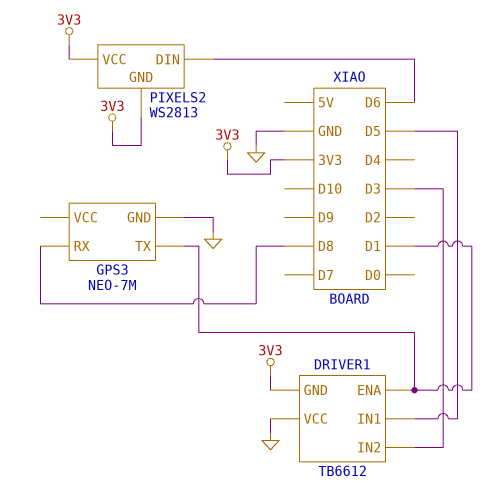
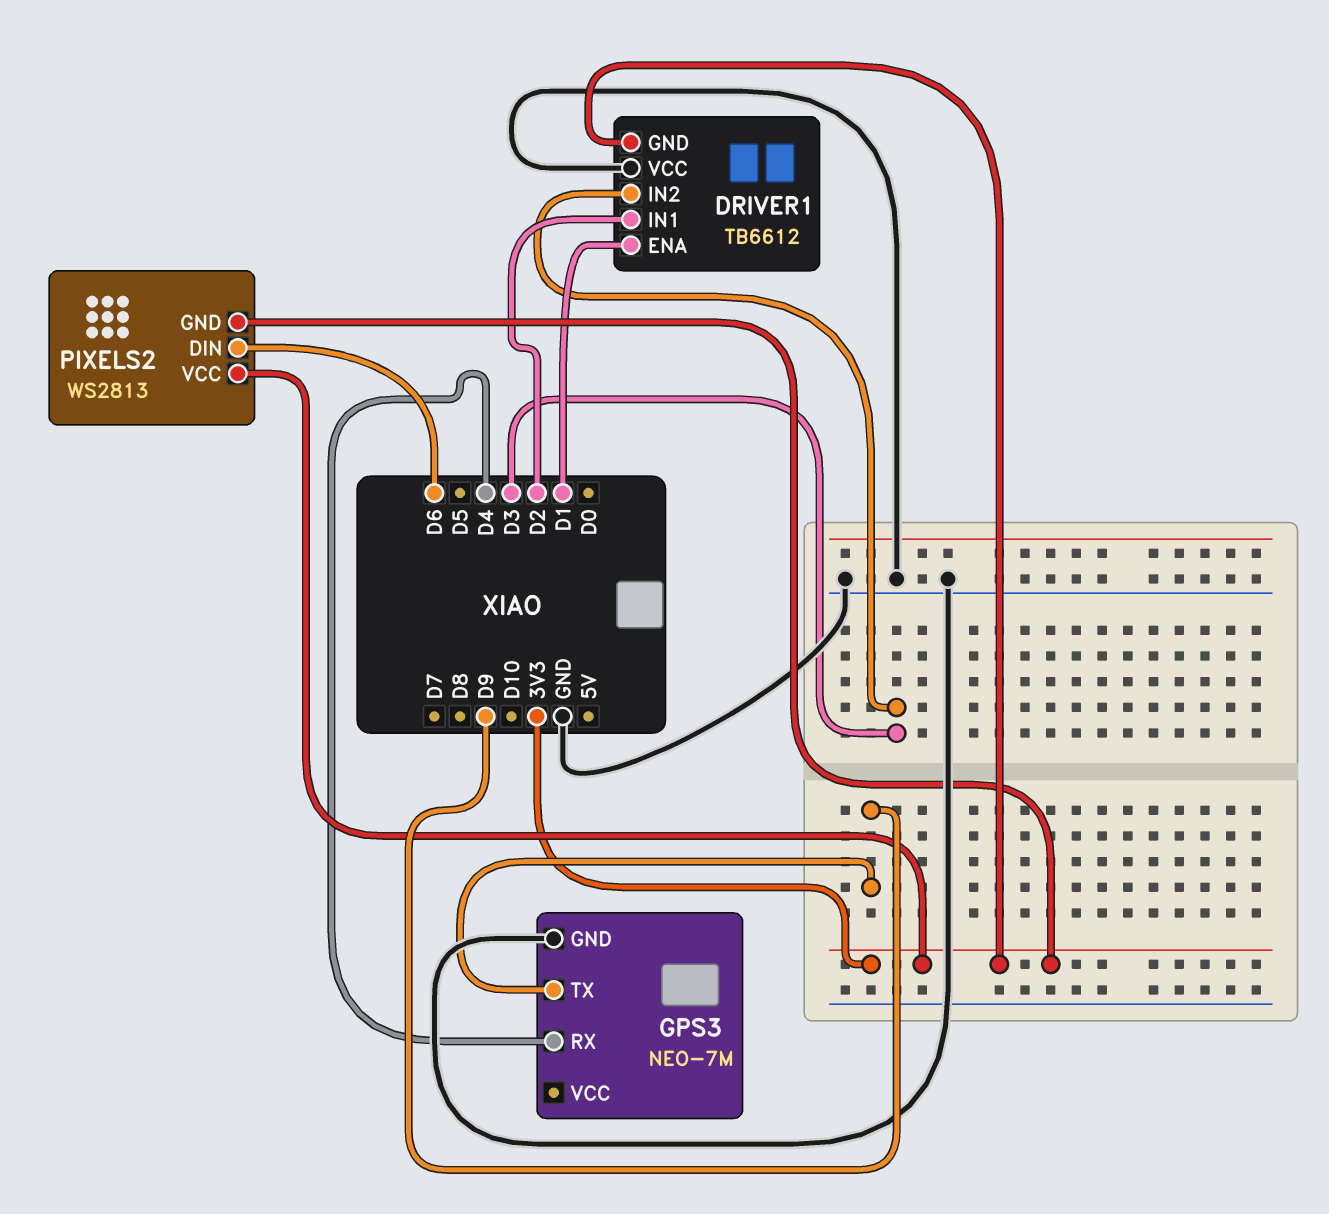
DRIVER1 pin IN1: D5 -> D2
GPS3 pin RX: D8 -> D4
GPS3 pin TX: D1 -> D9

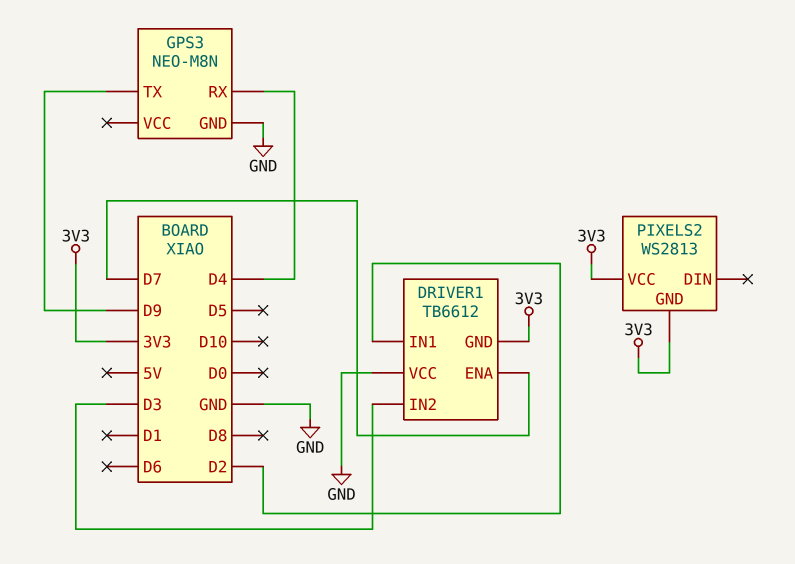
DRIVER1 pin ENA: D1 -> D7
GPS3: NEO-7M -> NEO-M8N
PIXELS2 pin DIN: D6 -> none

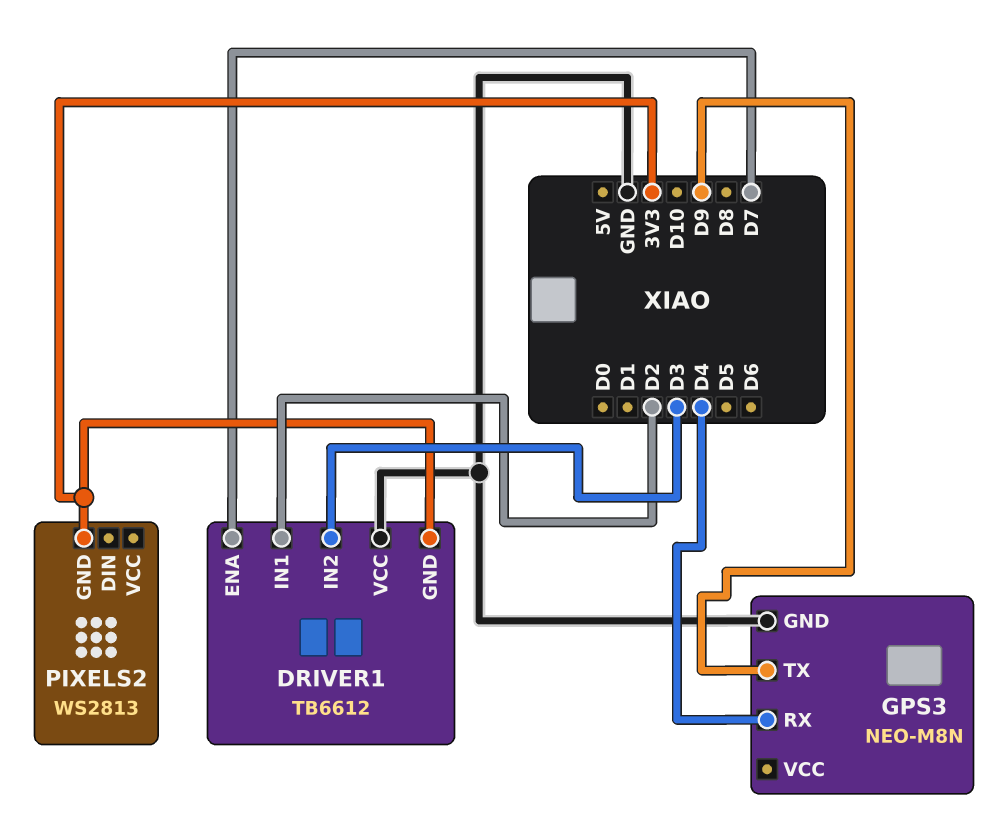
PIXELS2 pin VCC: 3V3 -> none

